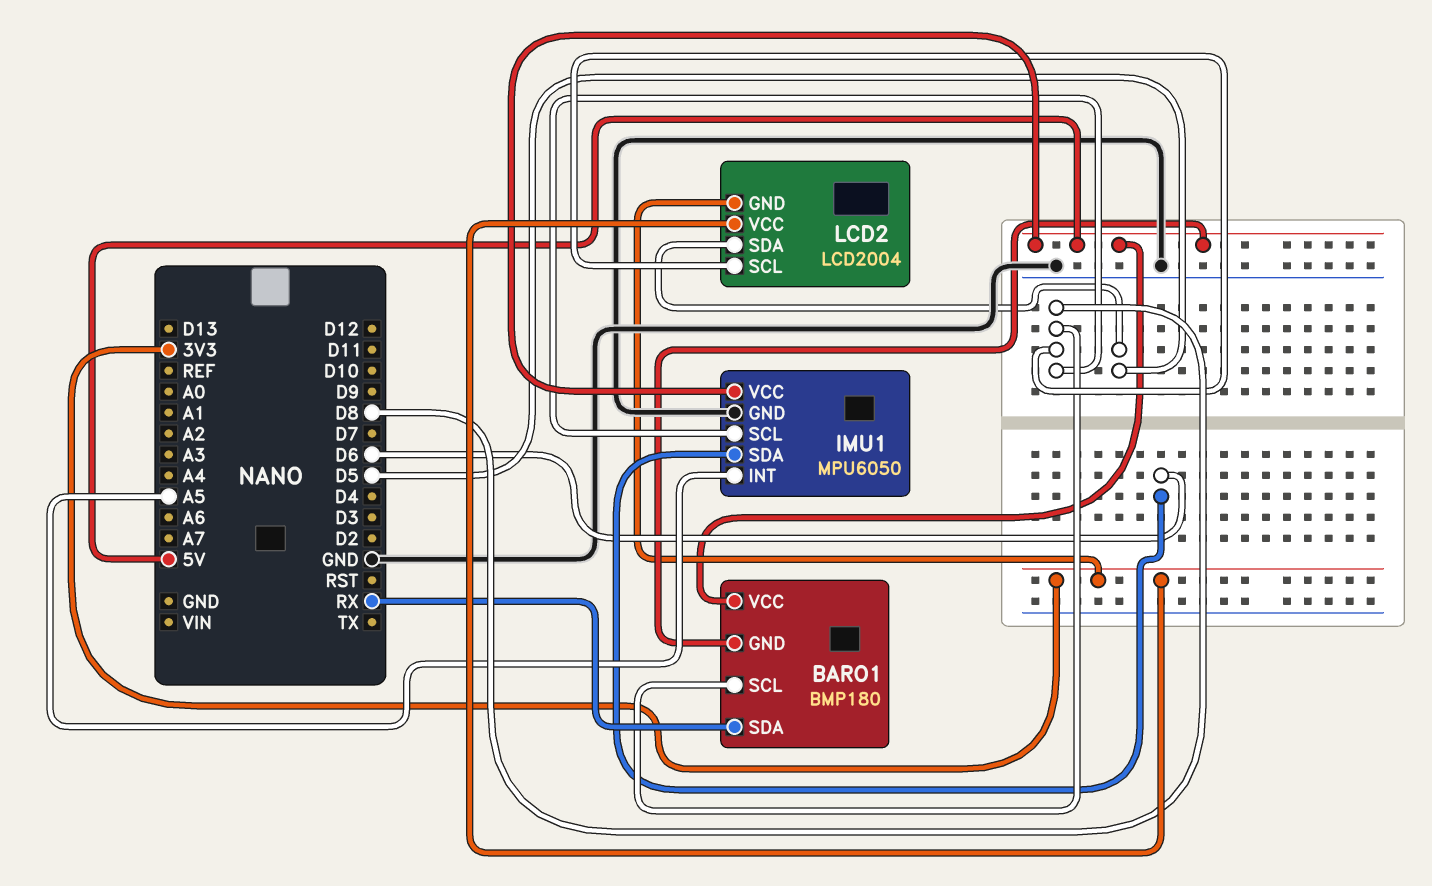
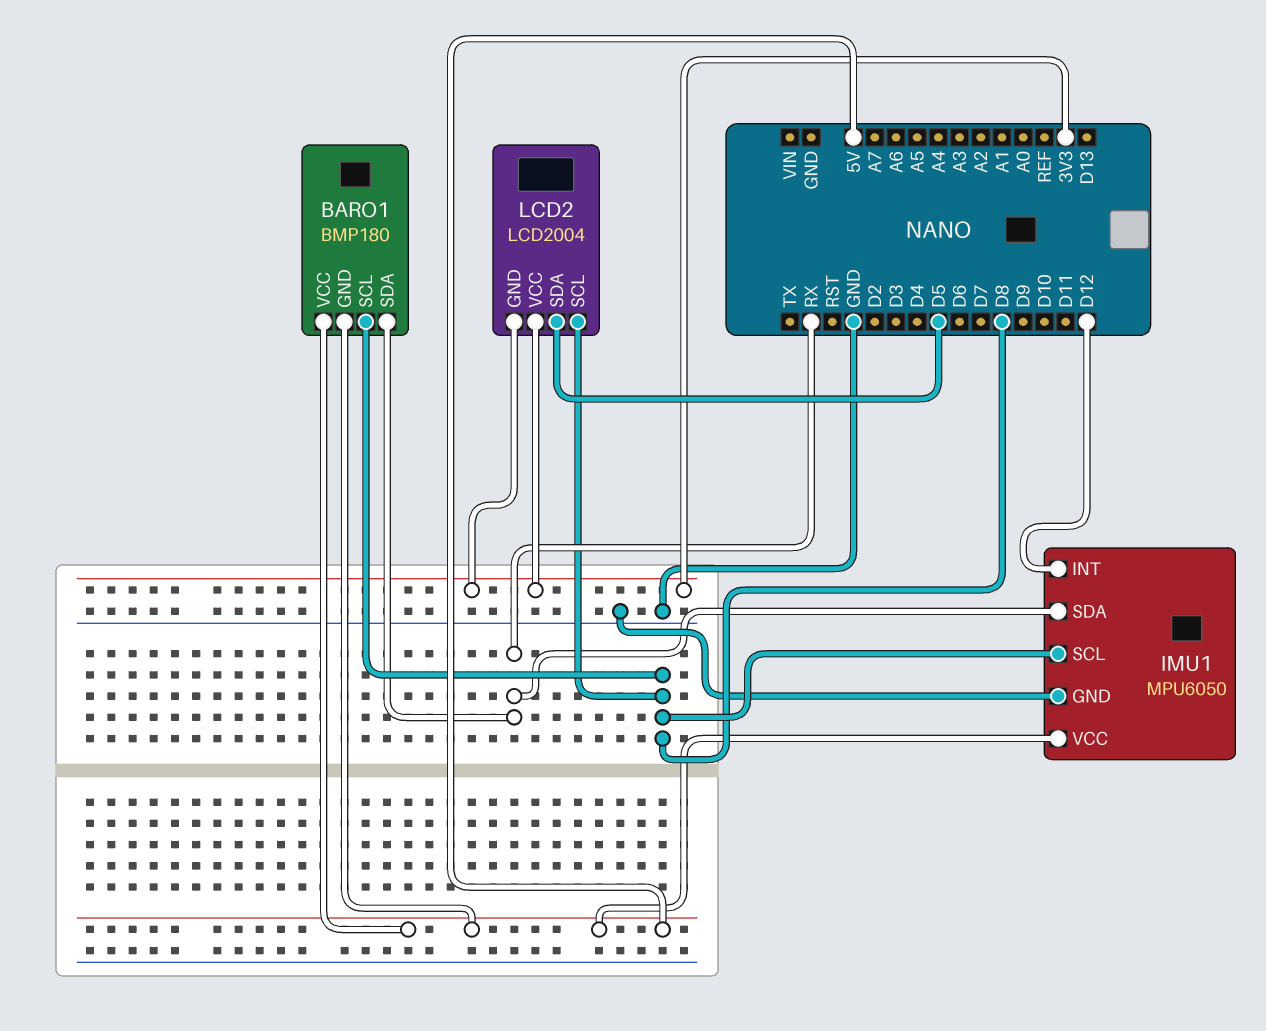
IMU1 pin INT: A5 -> D12
IMU1 pin SDA: D6 -> RX

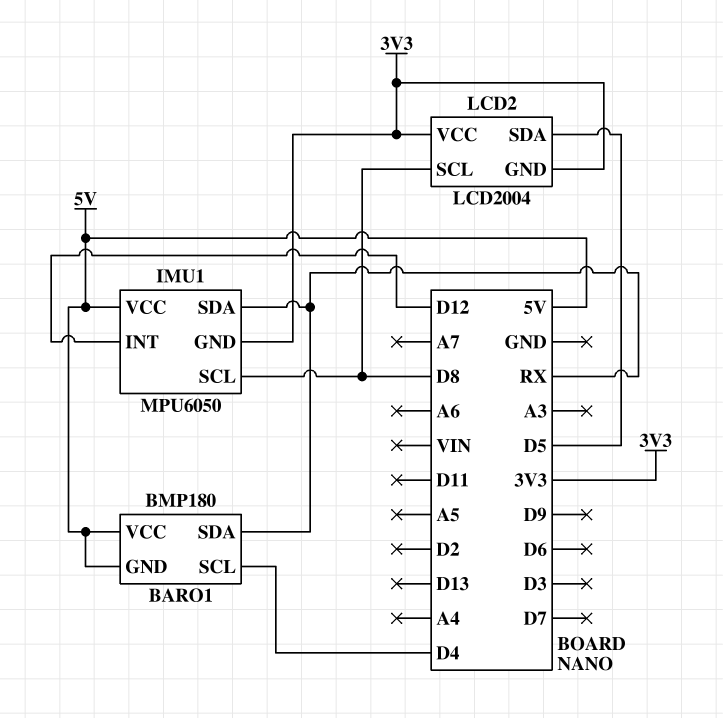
BARO1 pin SCL: D8 -> D4
IMU1 pin GND: GND -> 3V3

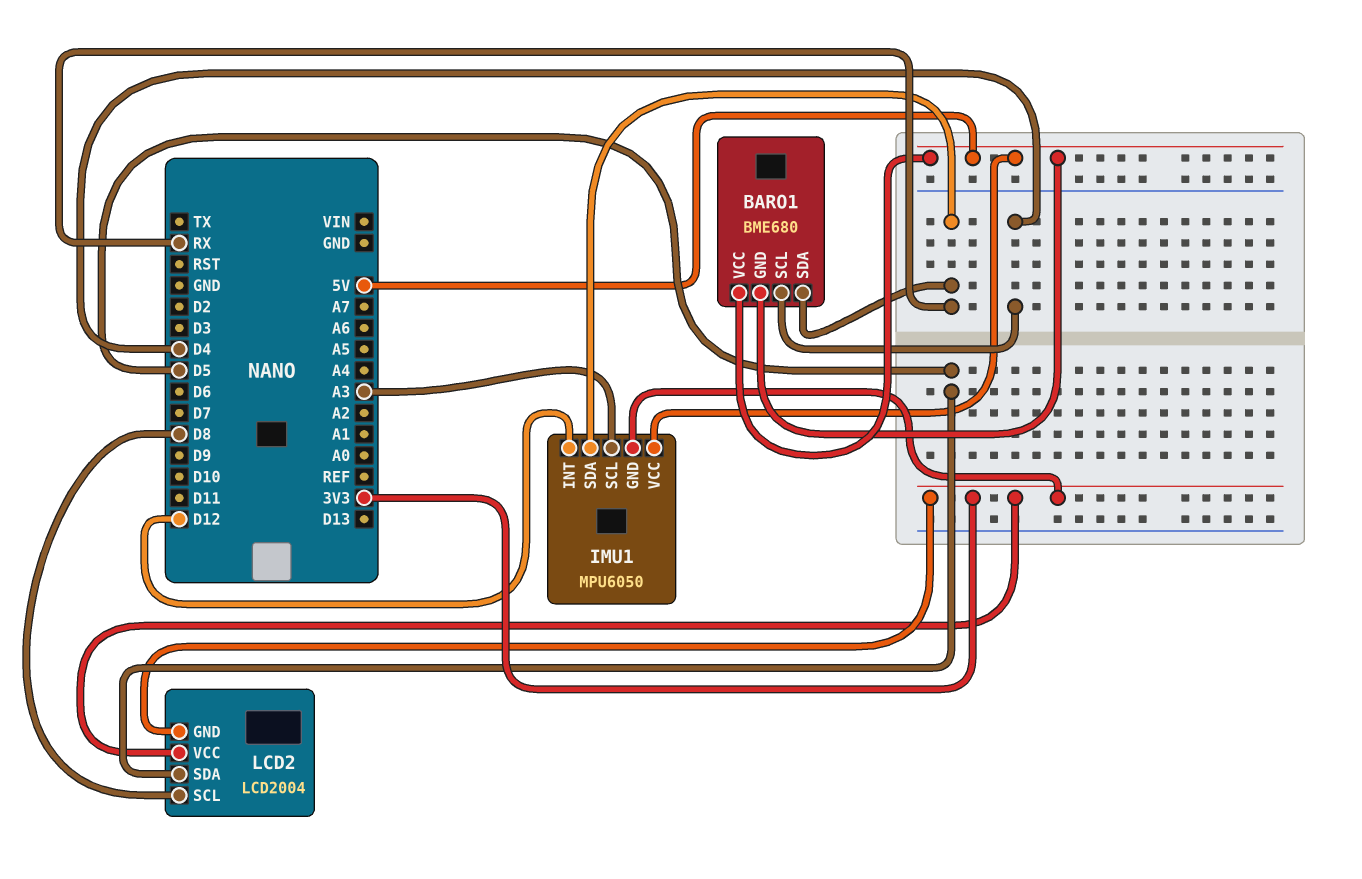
BARO1: BMP180 -> BME680
IMU1 pin SCL: D8 -> A3

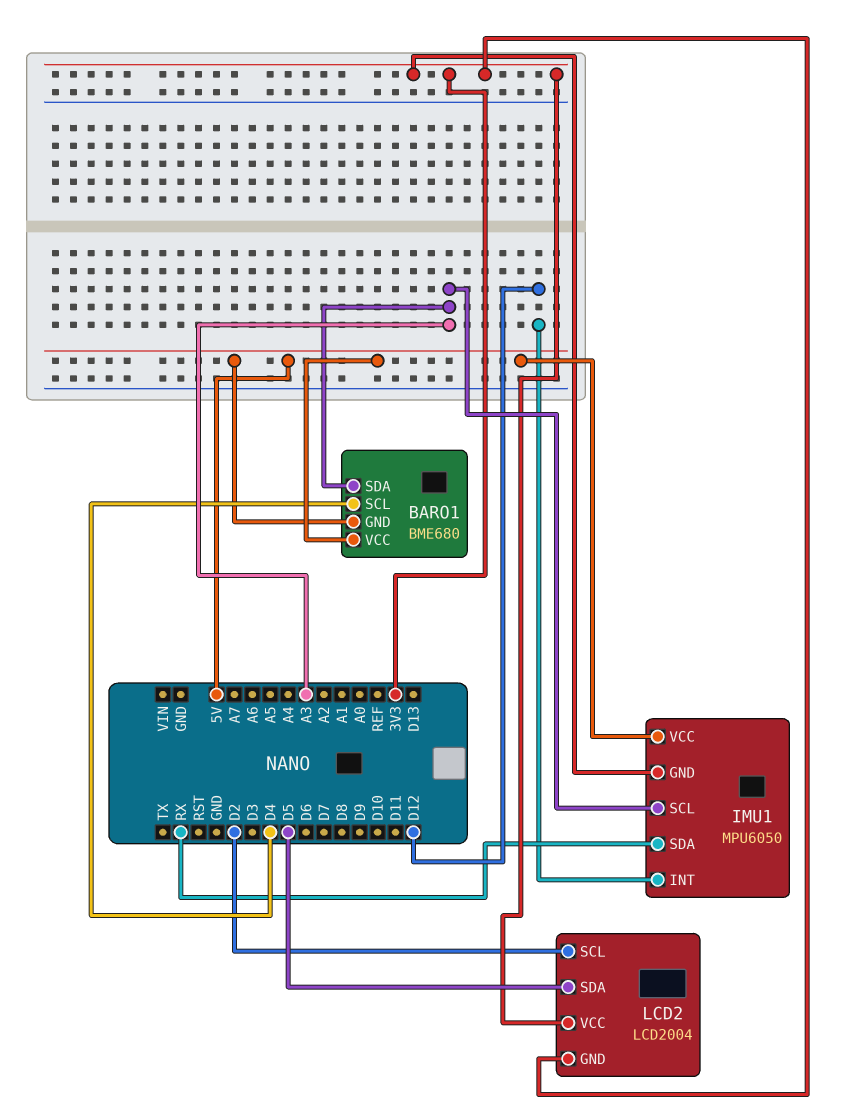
BARO1 pin SDA: RX -> A3
LCD2 pin SCL: D8 -> D2

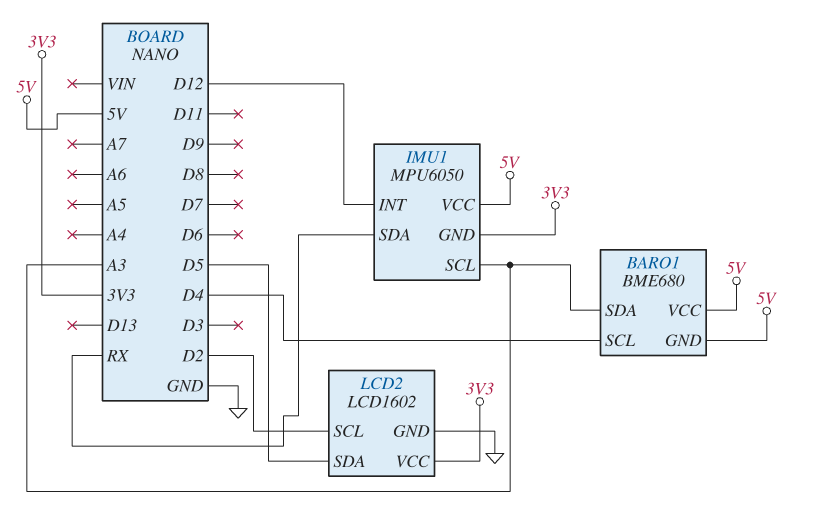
LCD2: LCD2004 -> LCD1602
LCD2 pin GND: 3V3 -> GND

